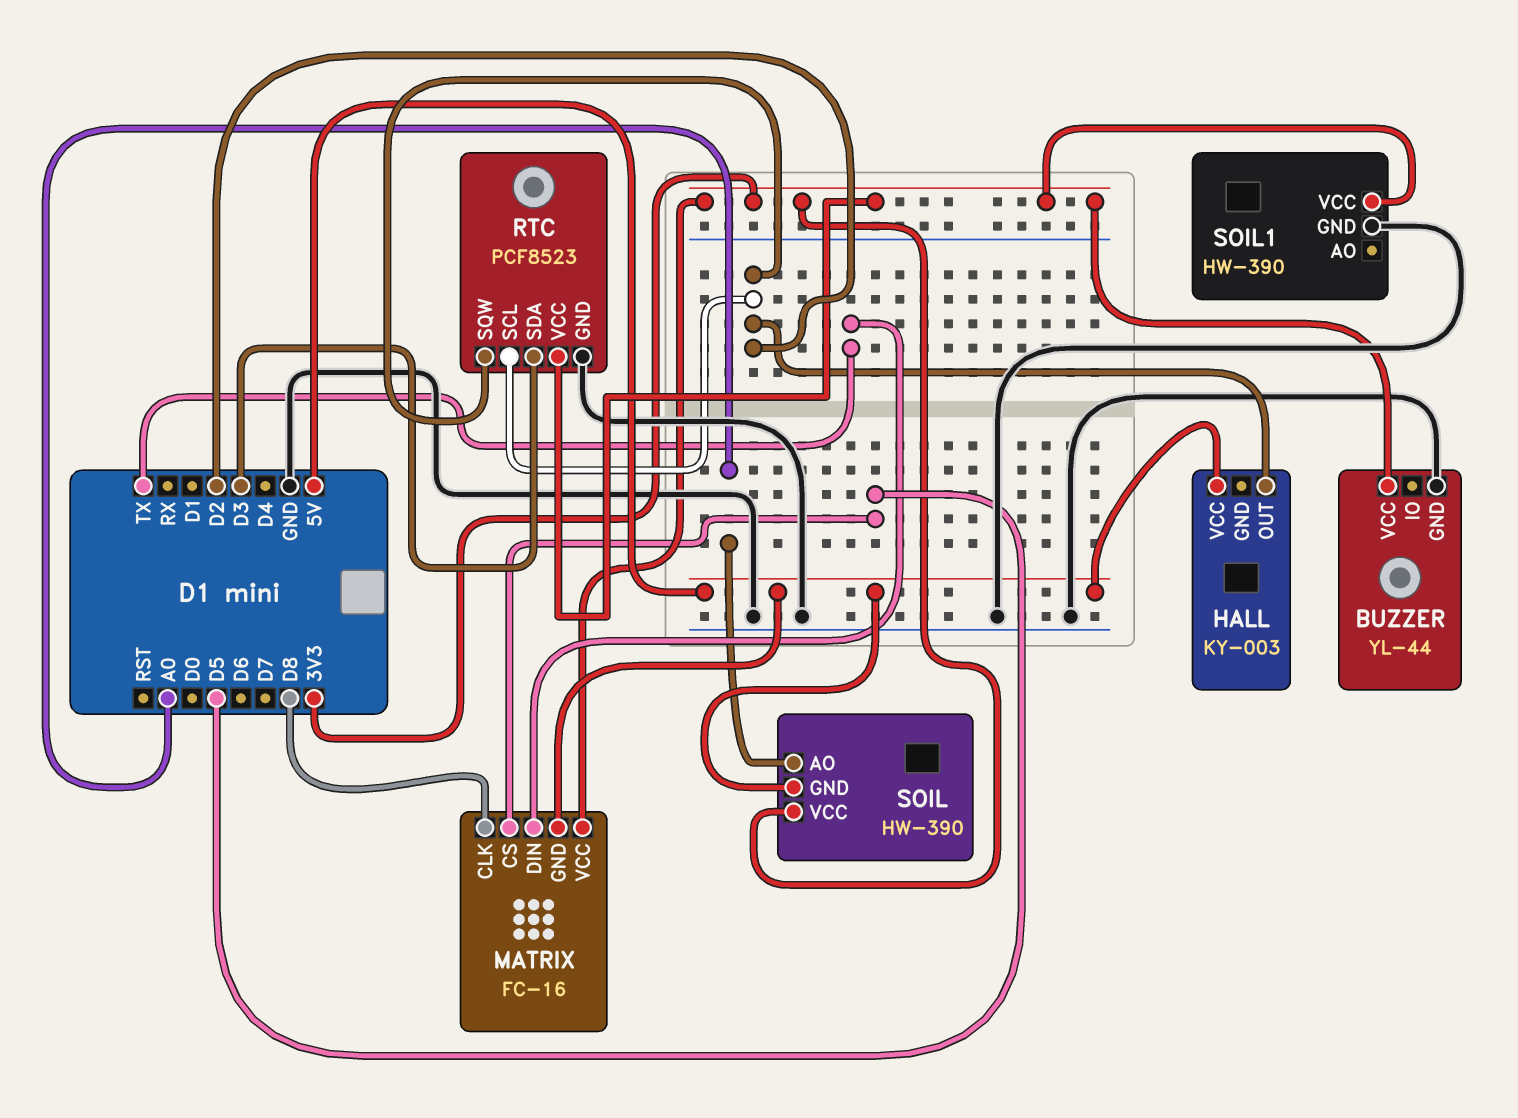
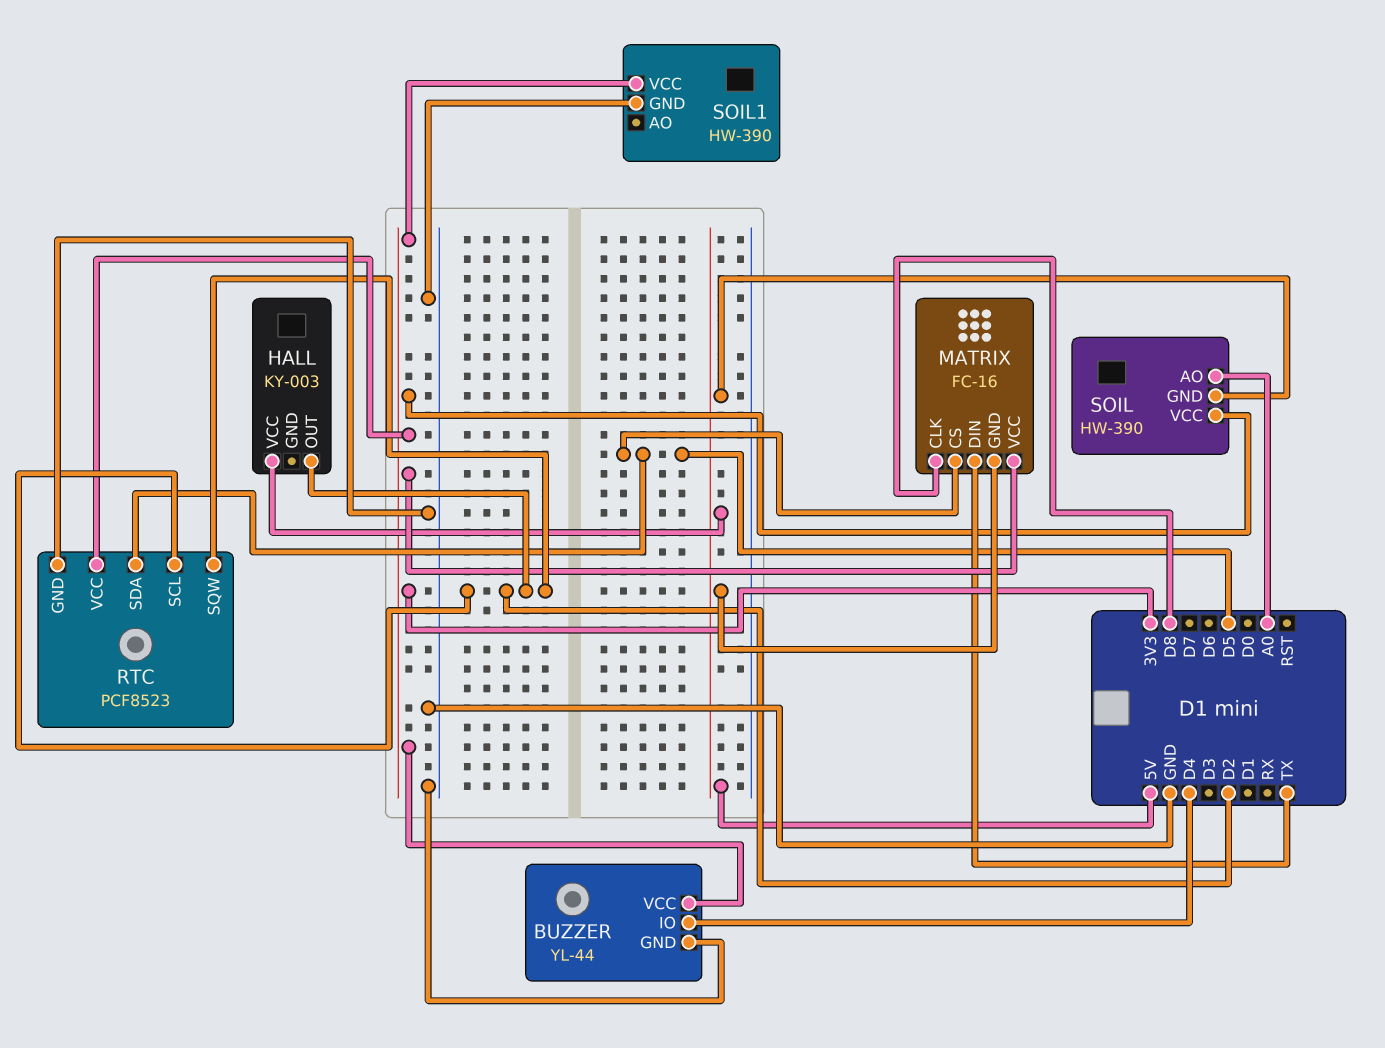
BUZZER pin IO: none -> D4
RTC pin SDA: D3 -> D5

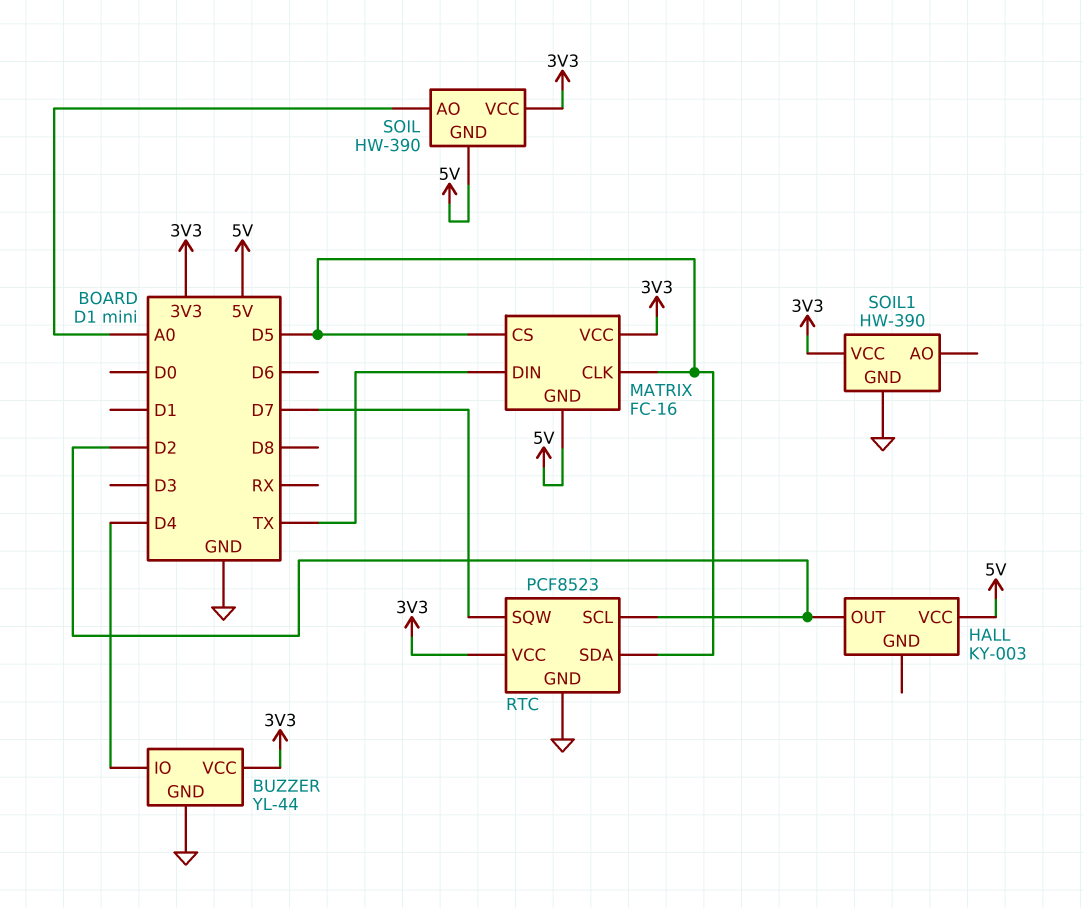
MATRIX pin CLK: D8 -> D5
RTC pin SQW: D2 -> D7

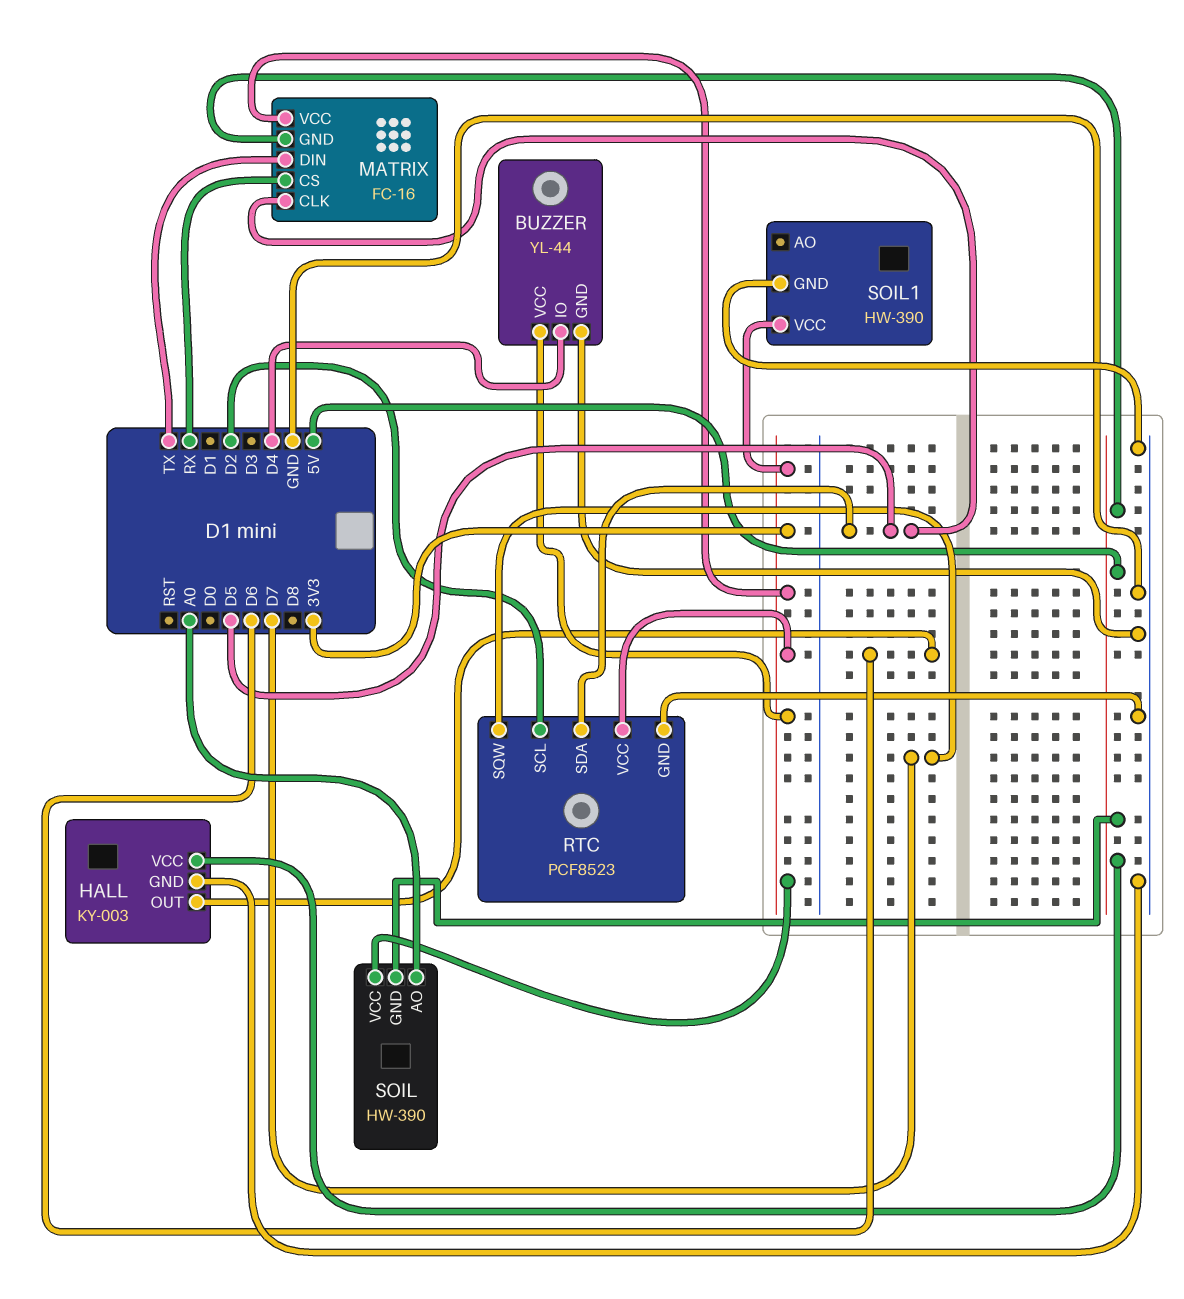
HALL pin GND: none -> GND
HALL pin OUT: D2 -> D6
MATRIX pin CS: D5 -> RX

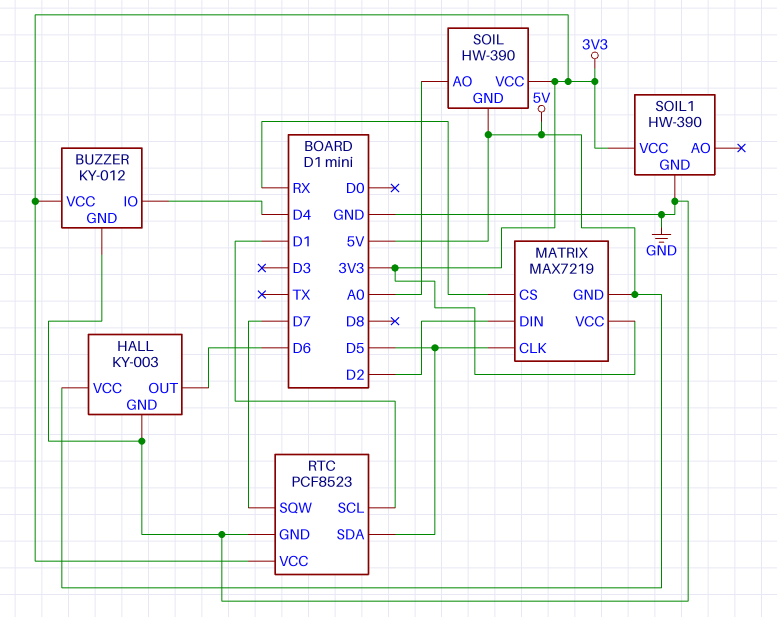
BUZZER: YL-44 -> KY-012
MATRIX: FC-16 -> MAX7219
MATRIX pin DIN: TX -> D2
RTC pin SCL: D2 -> D1

